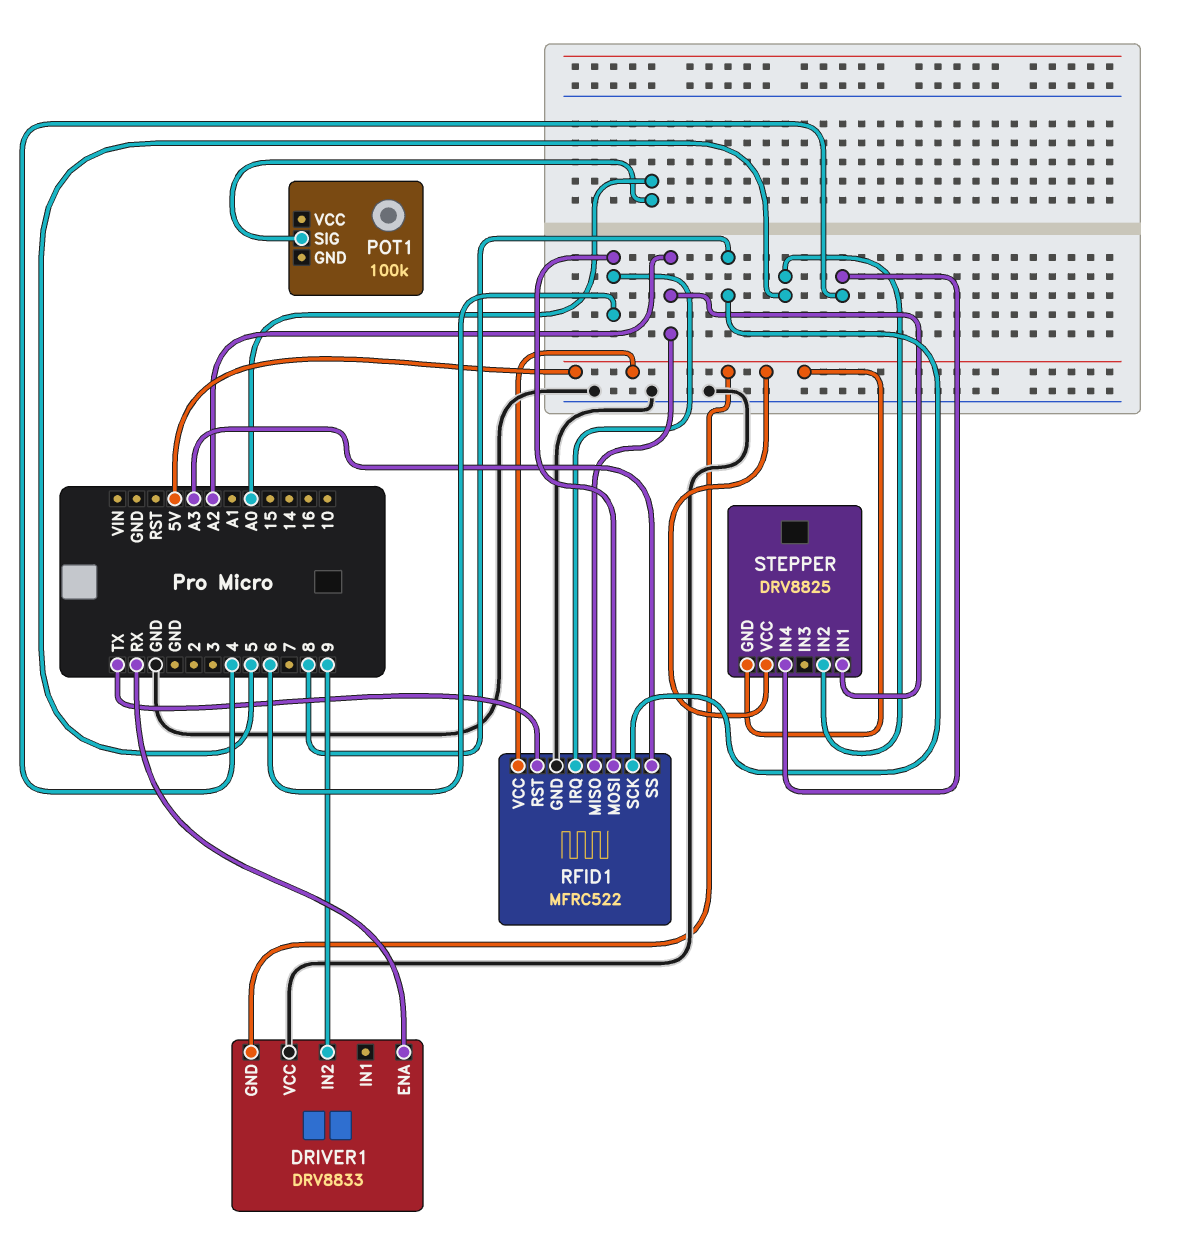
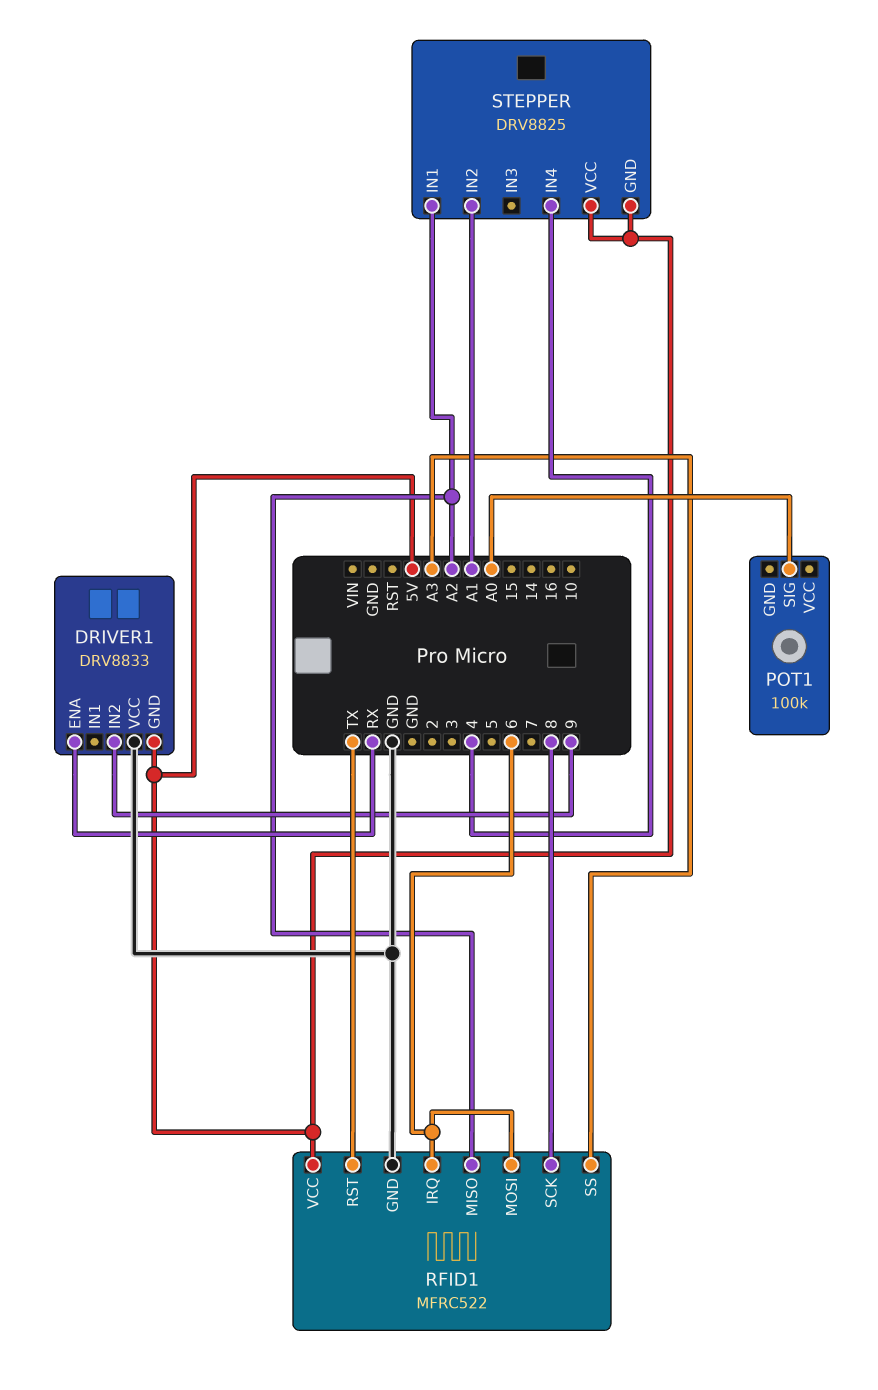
STEPPER pin IN2: 5 -> A1

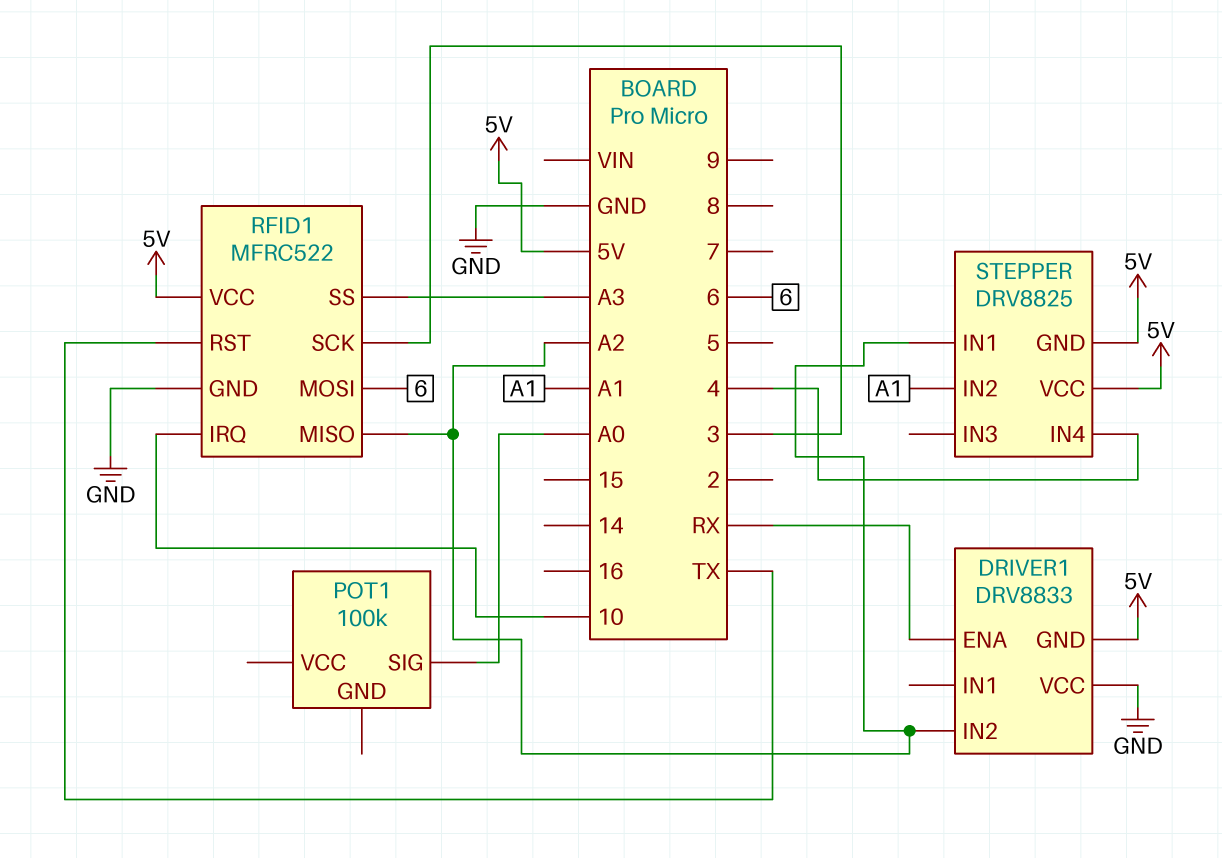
DRIVER1 pin IN2: 9 -> A2
RFID1 pin IRQ: 6 -> 10
RFID1 pin SCK: 8 -> 3

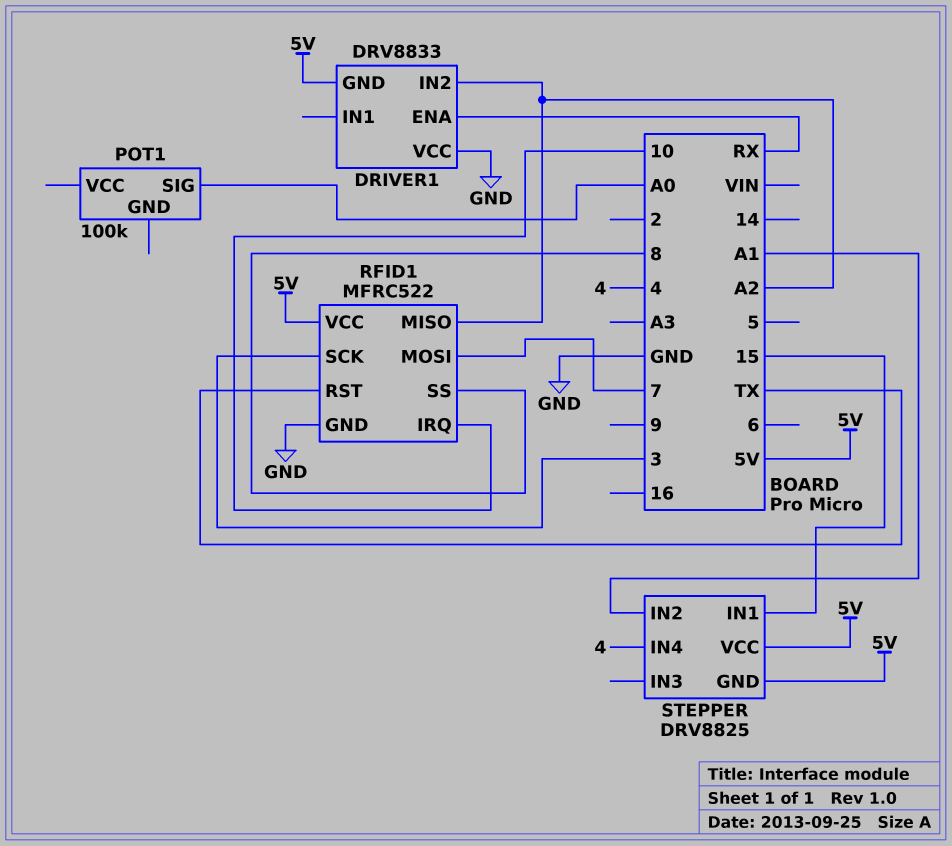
RFID1 pin MOSI: 6 -> 7
RFID1 pin SS: A3 -> 8
STEPPER pin IN1: A2 -> 15

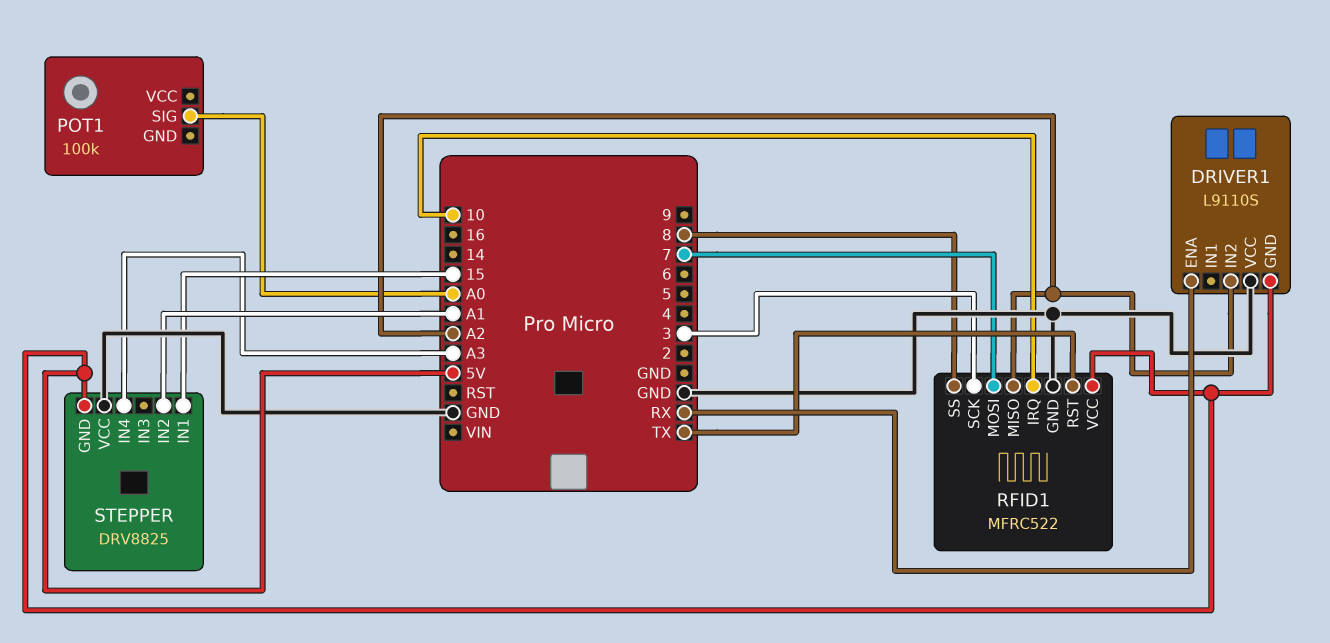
DRIVER1: DRV8833 -> L9110S
STEPPER pin IN4: 4 -> A3
STEPPER pin VCC: 5V -> GND

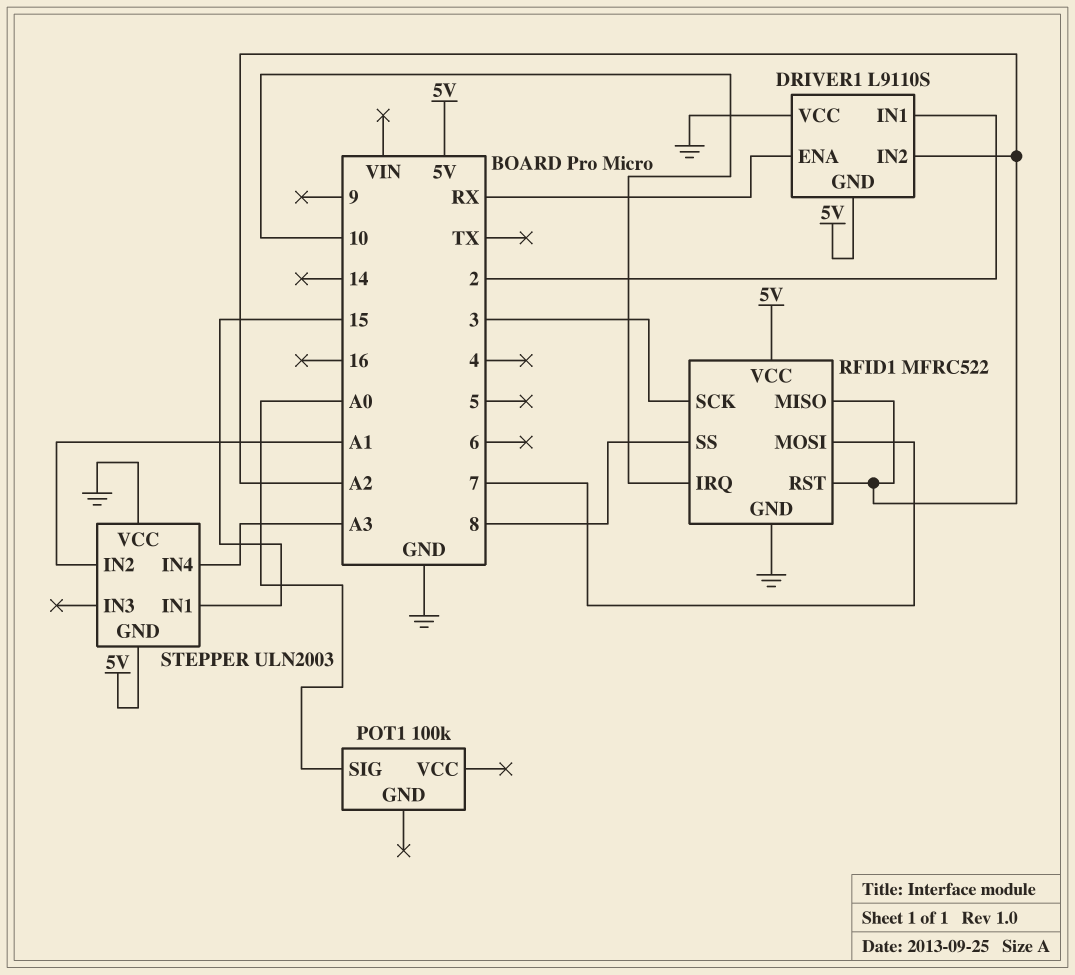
DRIVER1 pin IN1: none -> 2
RFID1 pin RST: TX -> A2
STEPPER: DRV8825 -> ULN2003

